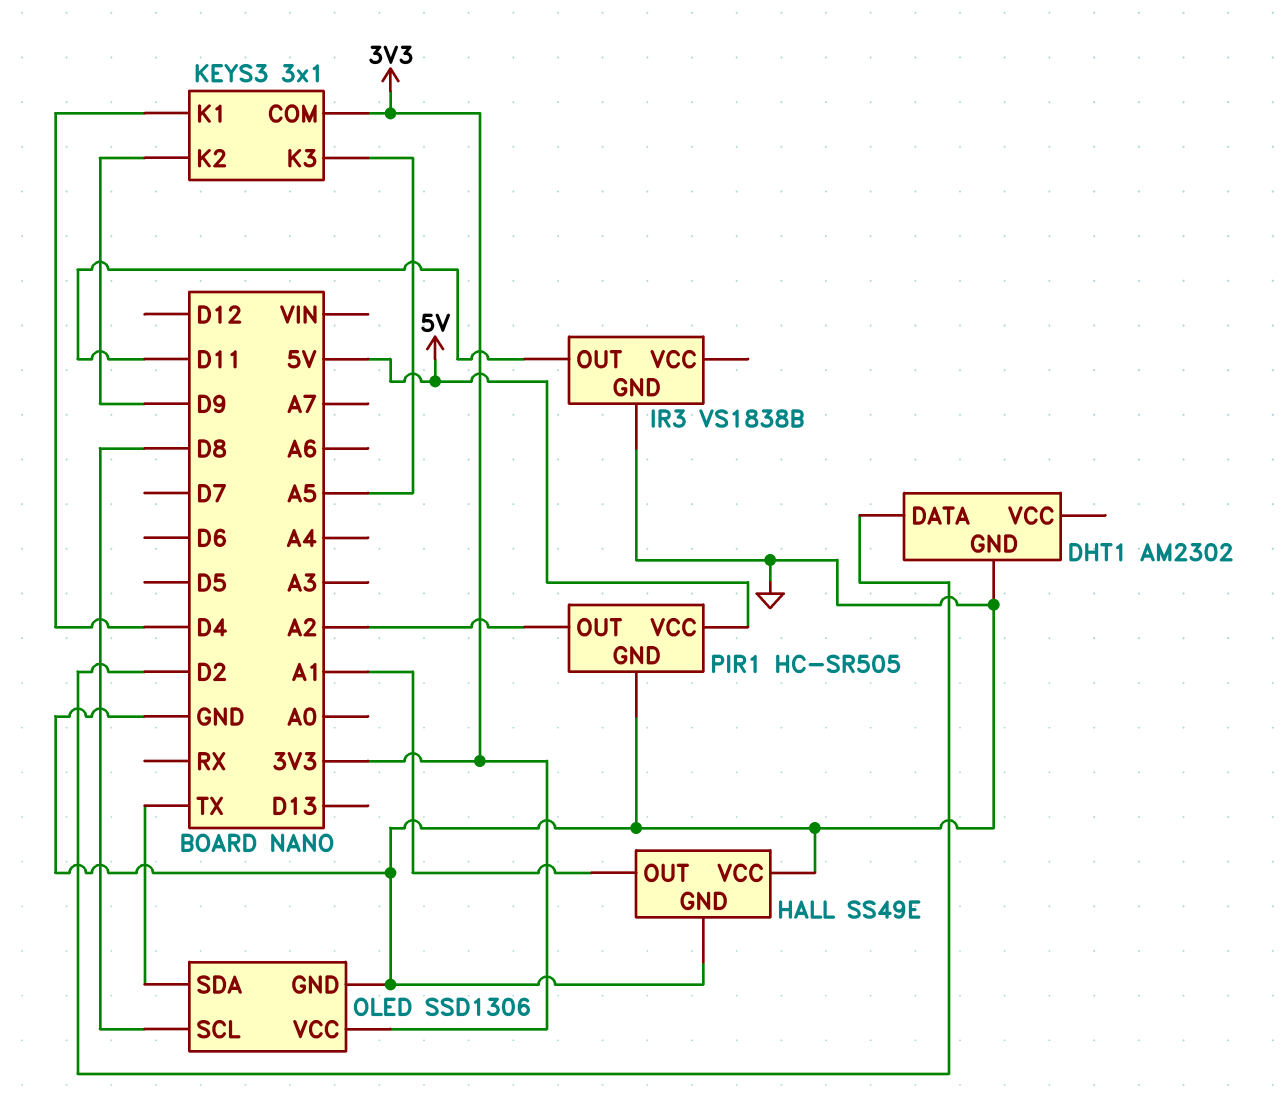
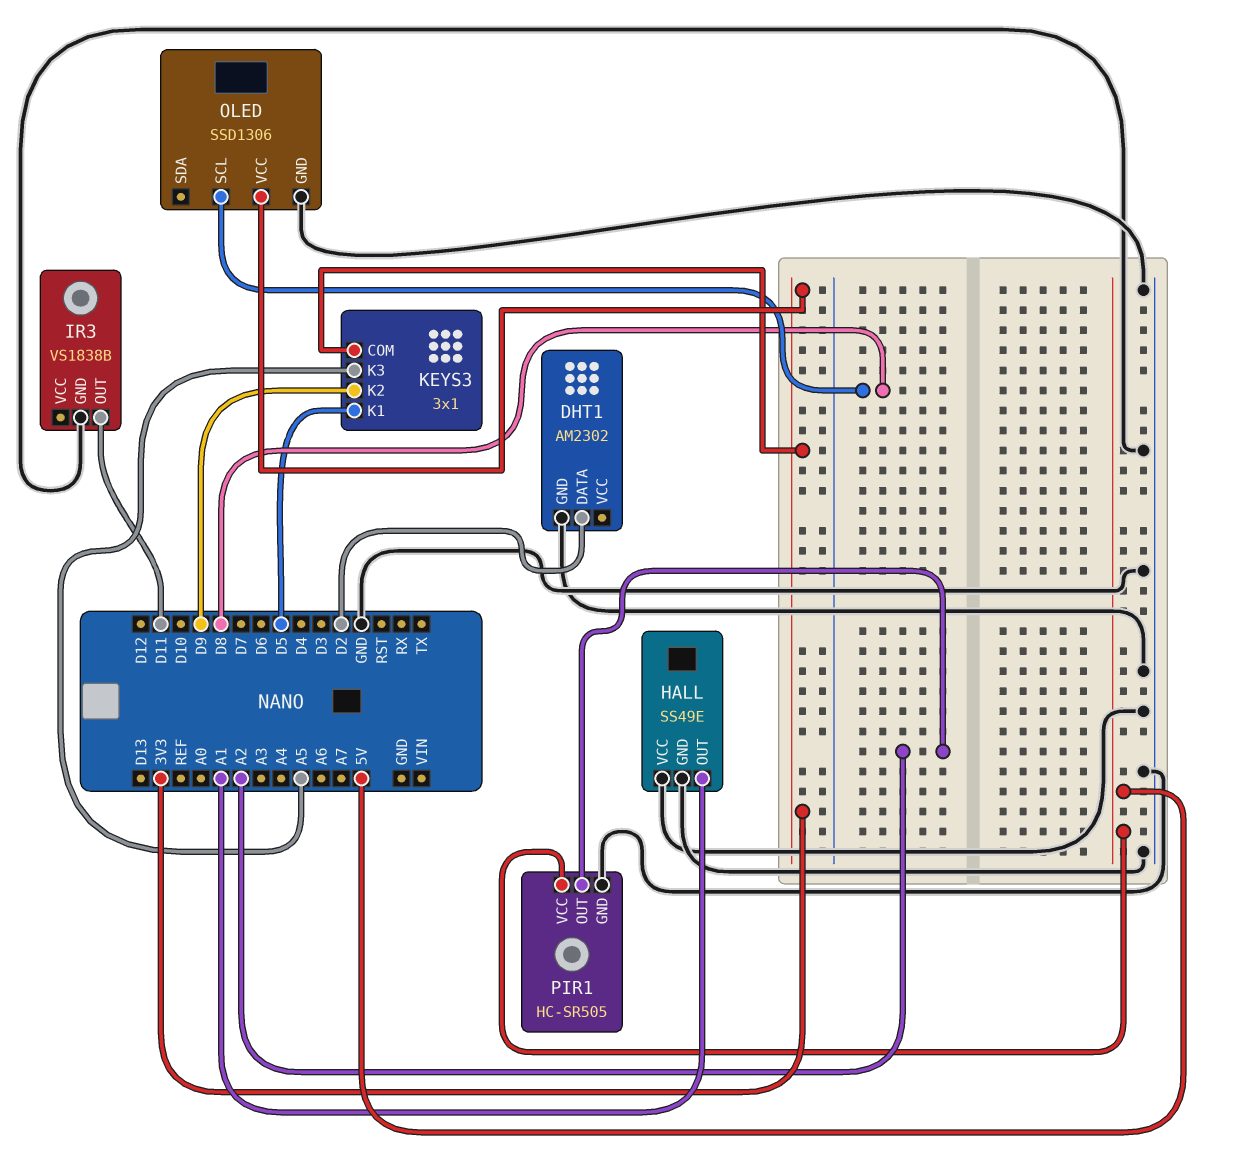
KEYS3 pin K1: D4 -> D5
OLED pin SDA: TX -> none

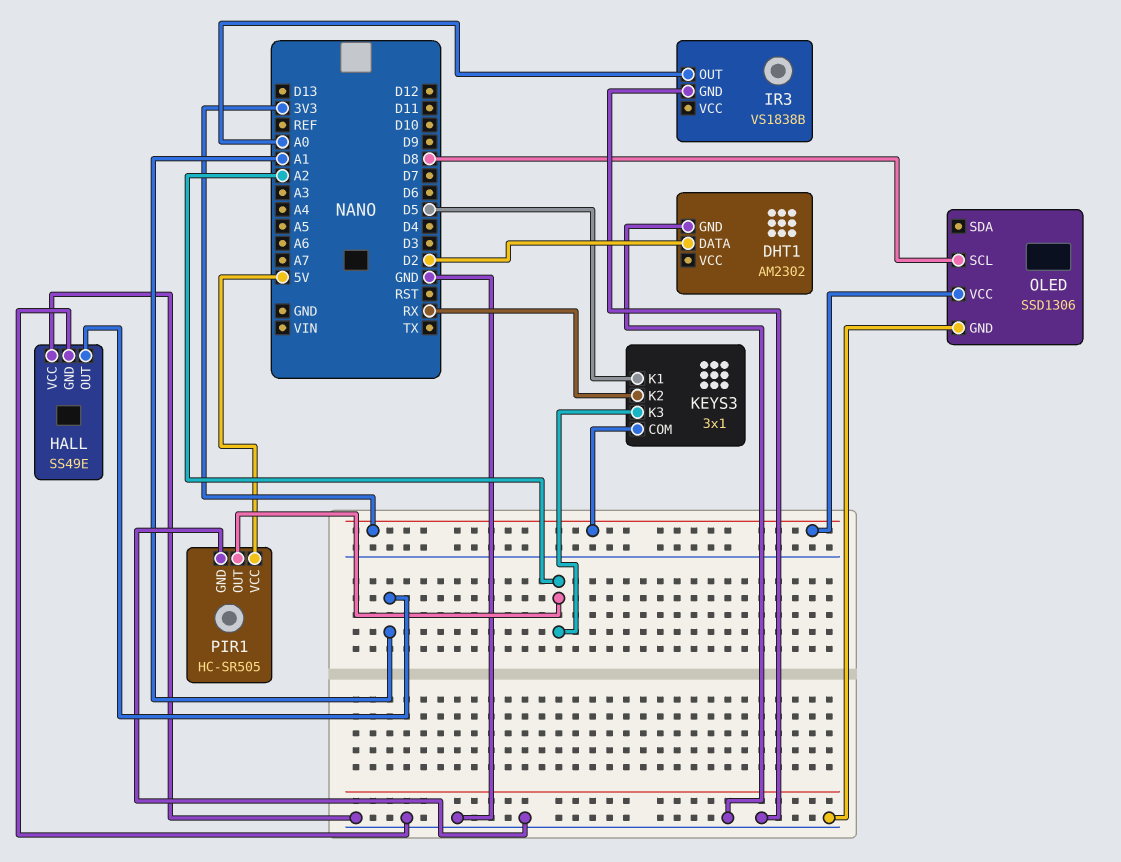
IR3 pin OUT: D11 -> A0
KEYS3 pin K2: D9 -> RX
KEYS3 pin K3: A5 -> A2

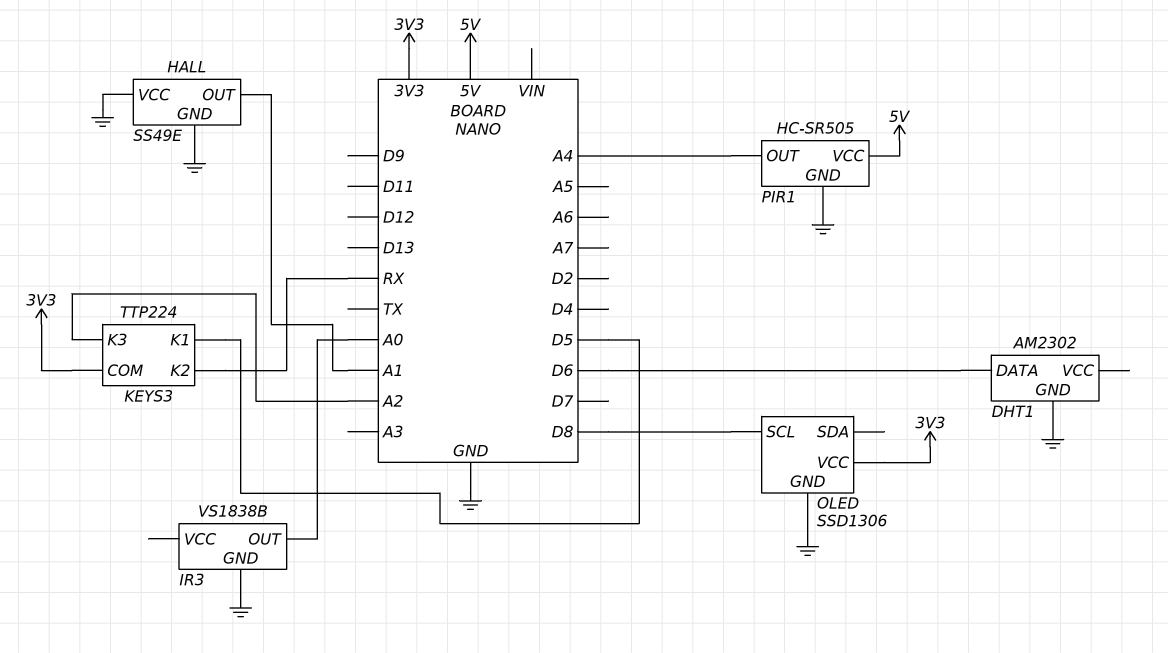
DHT1 pin DATA: D2 -> D6
KEYS3: 3x1 -> TTP224
PIR1 pin OUT: A2 -> A4

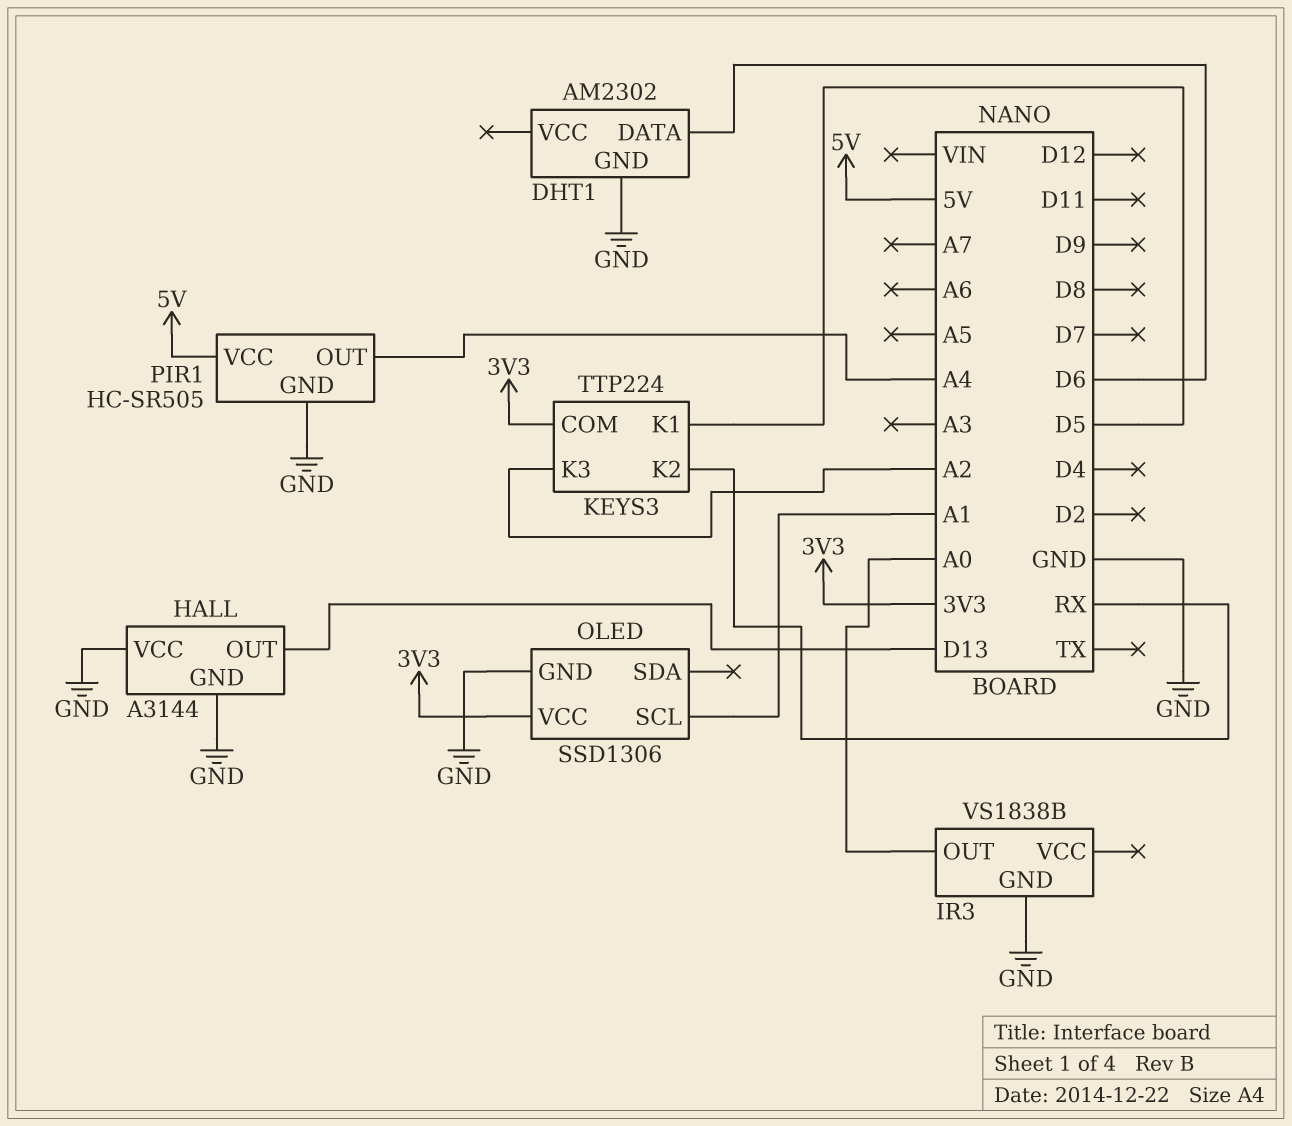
HALL: SS49E -> A3144
HALL pin OUT: A1 -> D13
OLED pin SCL: D8 -> A1

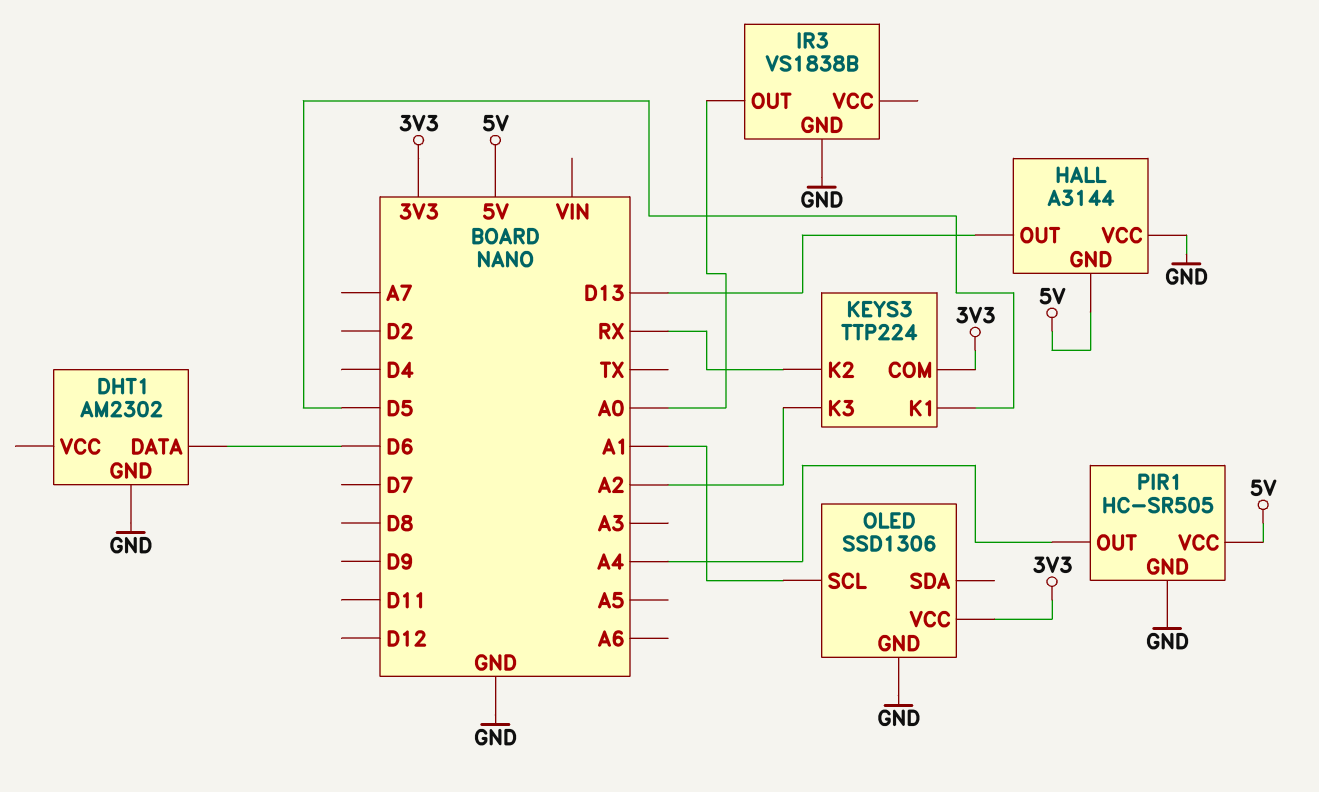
HALL pin GND: GND -> 5V

